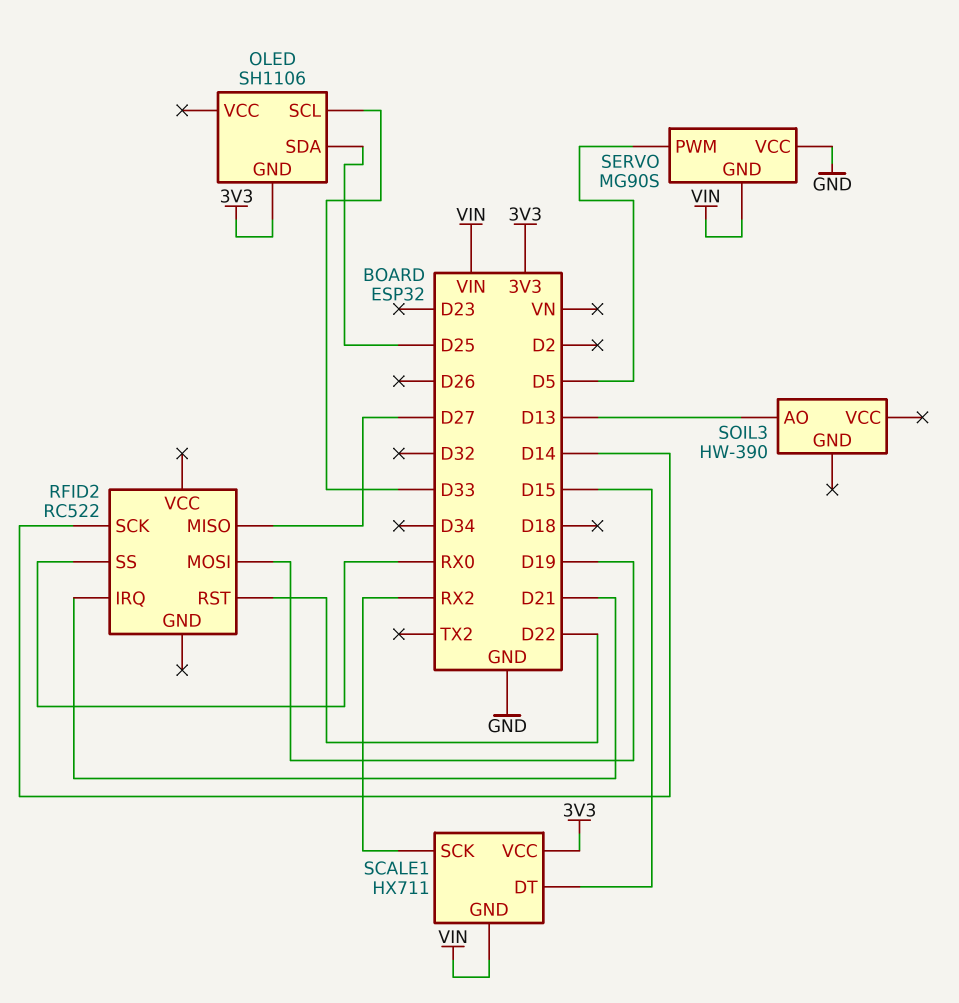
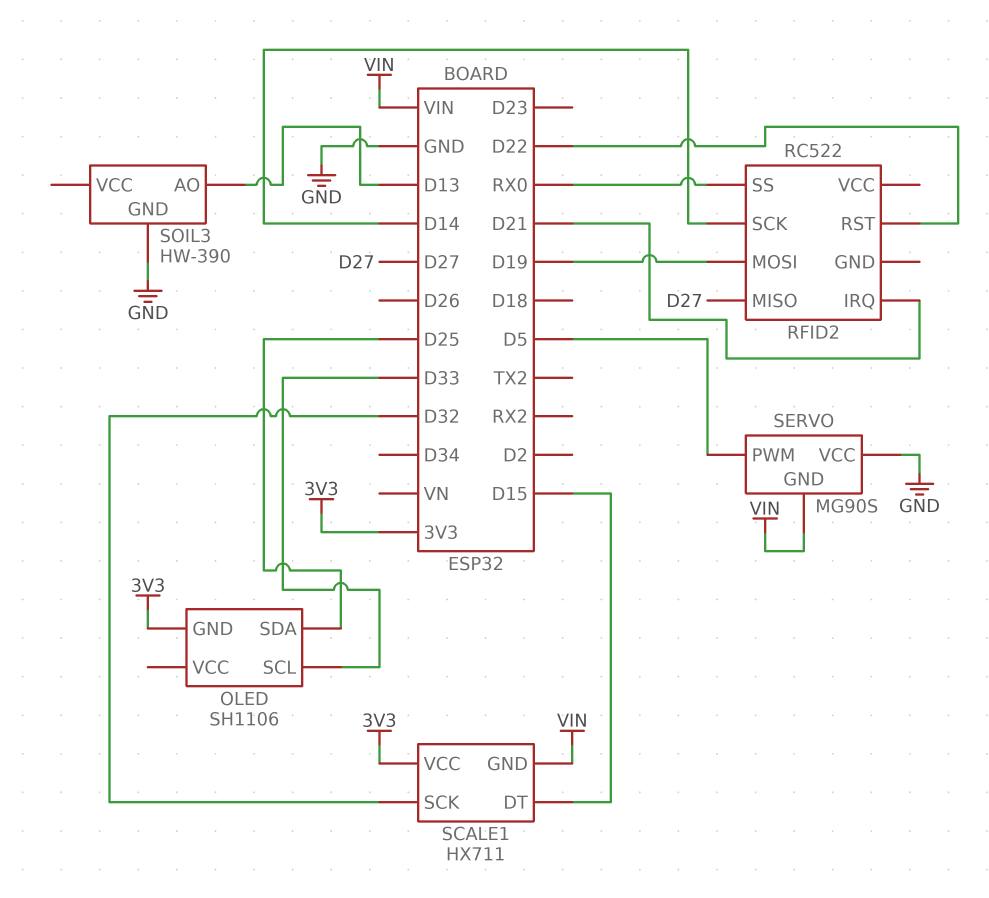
SCALE1 pin SCK: RX2 -> D32
SOIL3 pin GND: none -> GND

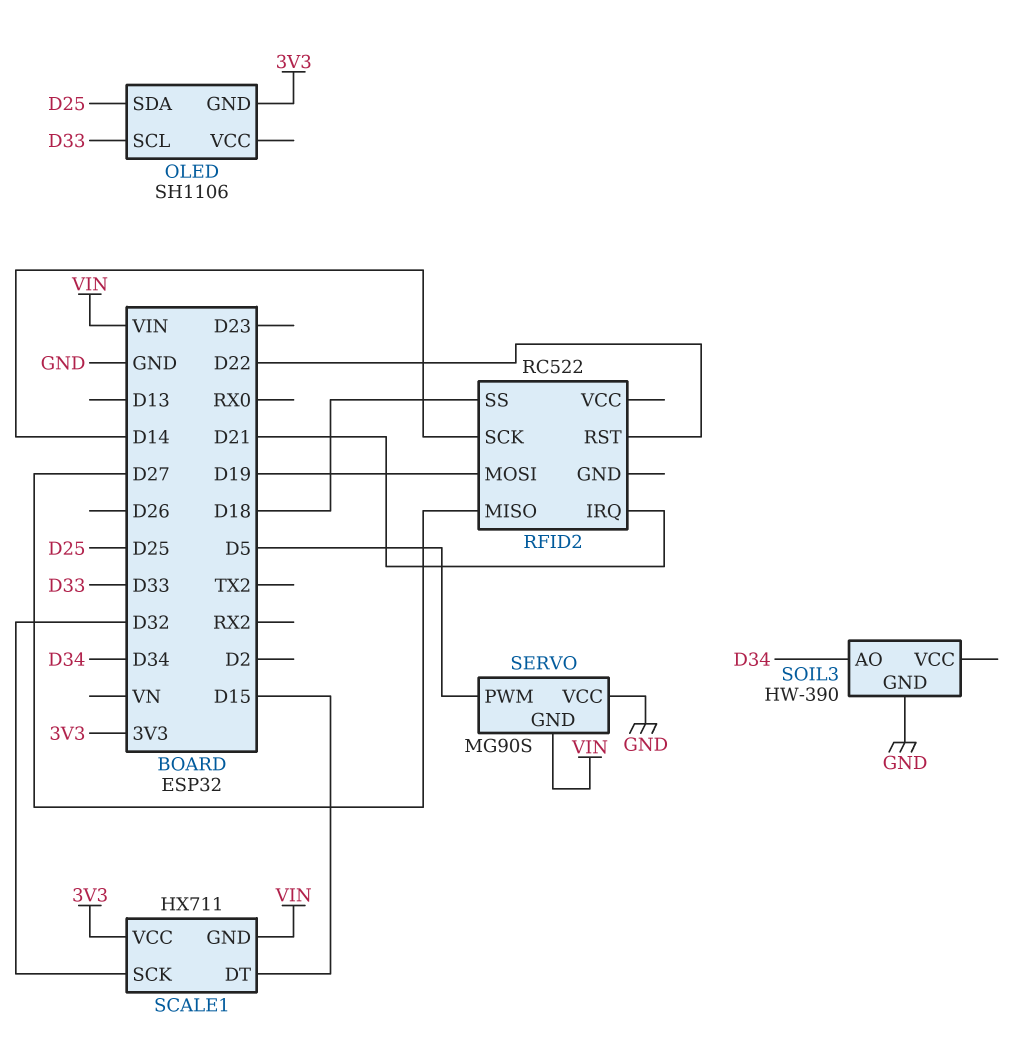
RFID2 pin SS: RX0 -> D18
SOIL3 pin AO: D13 -> D34

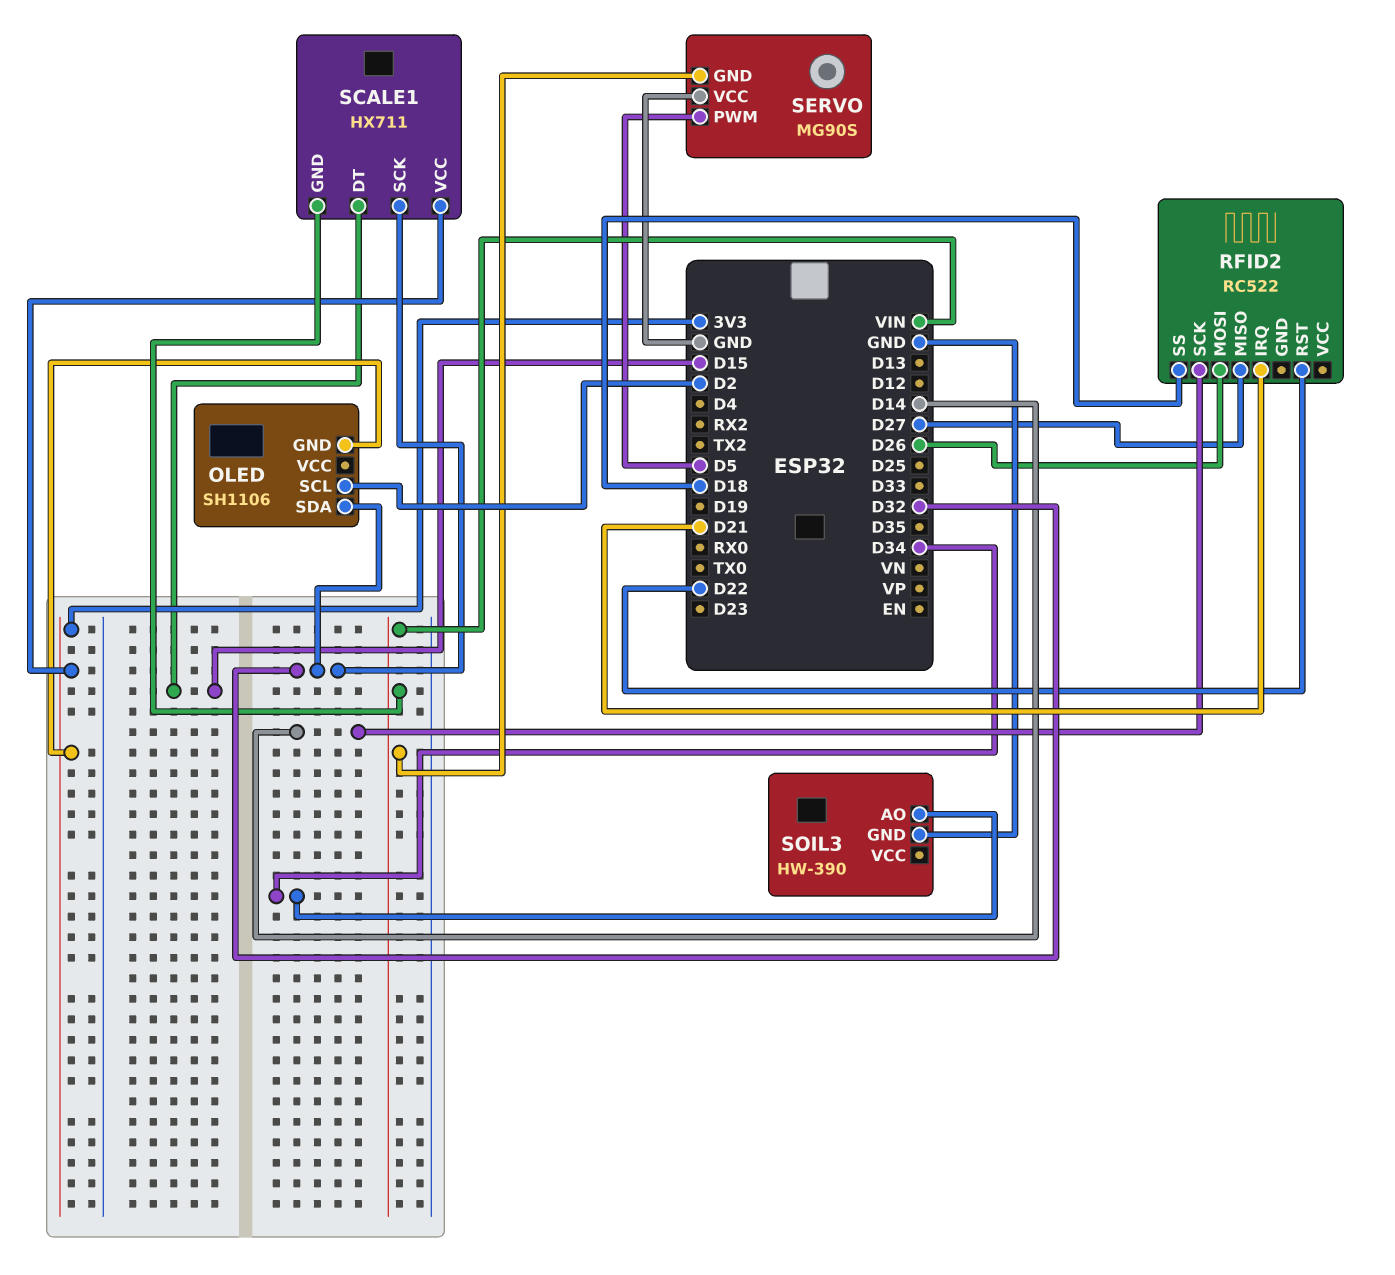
OLED pin SCL: D33 -> D2
OLED pin SDA: D25 -> D32
RFID2 pin MOSI: D19 -> D26

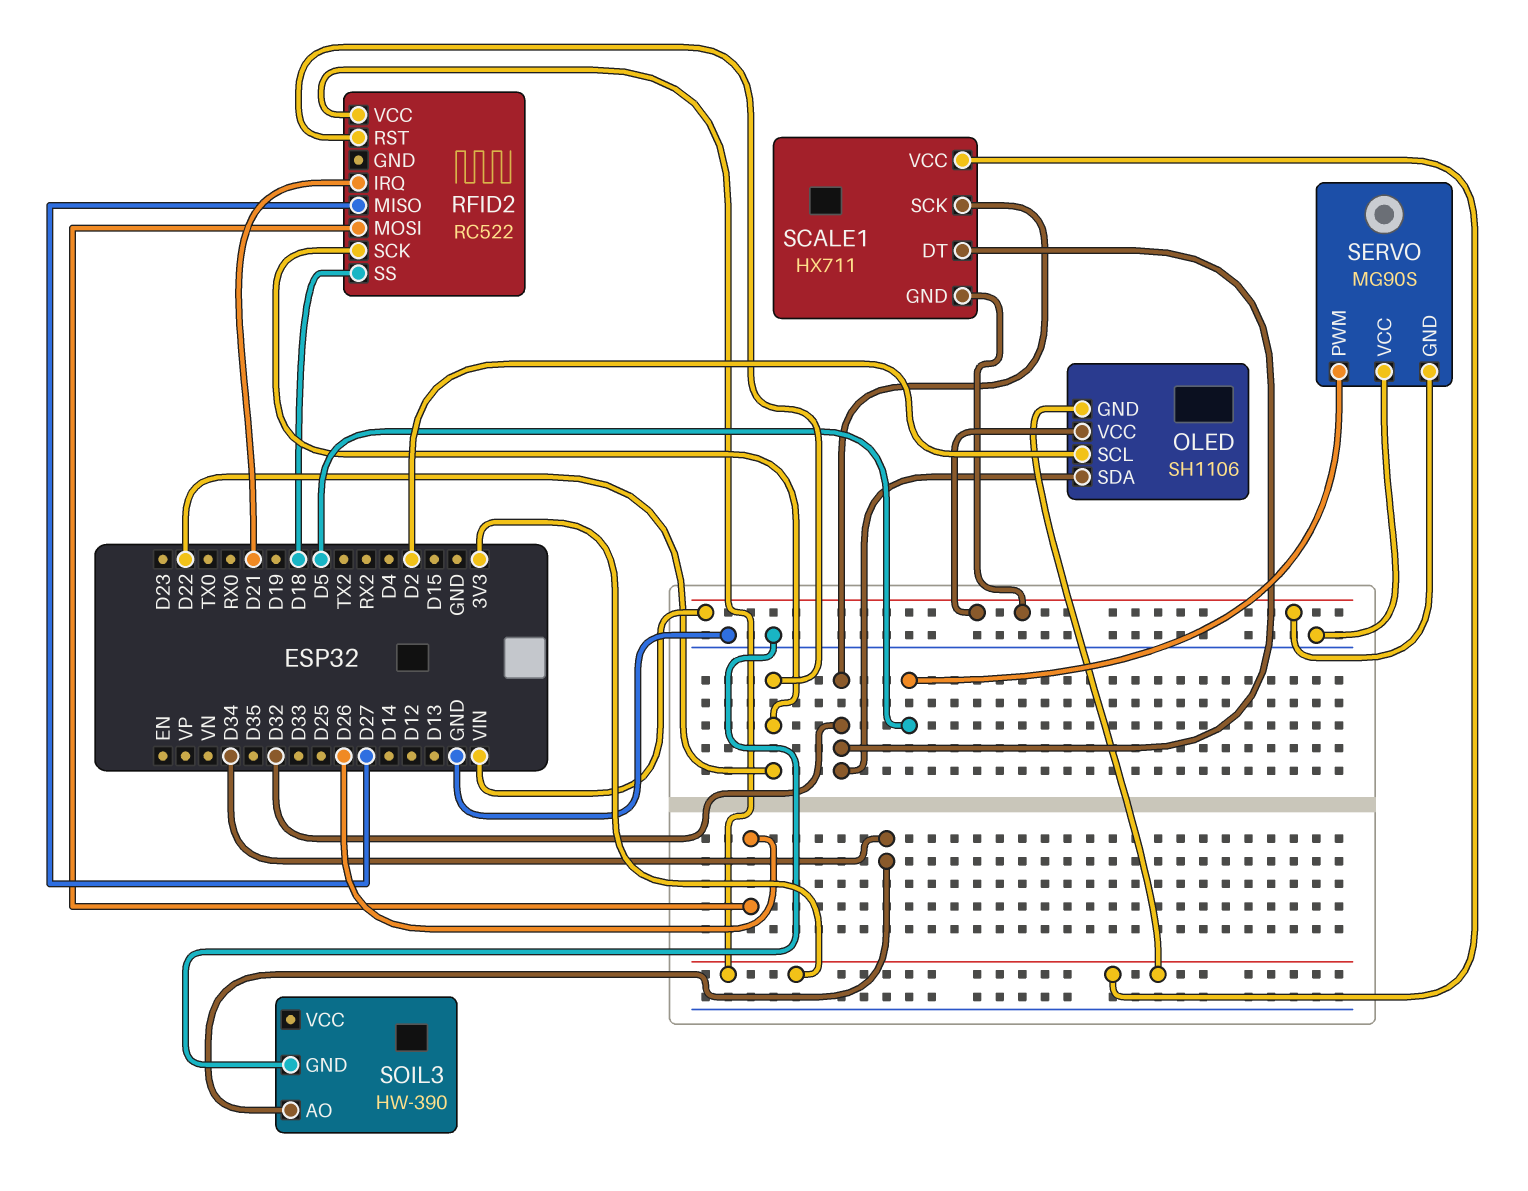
OLED pin VCC: none -> VIN
RFID2 pin SCK: D14 -> D22
RFID2 pin VCC: none -> 3V3
SCALE1 pin DT: D15 -> D32

